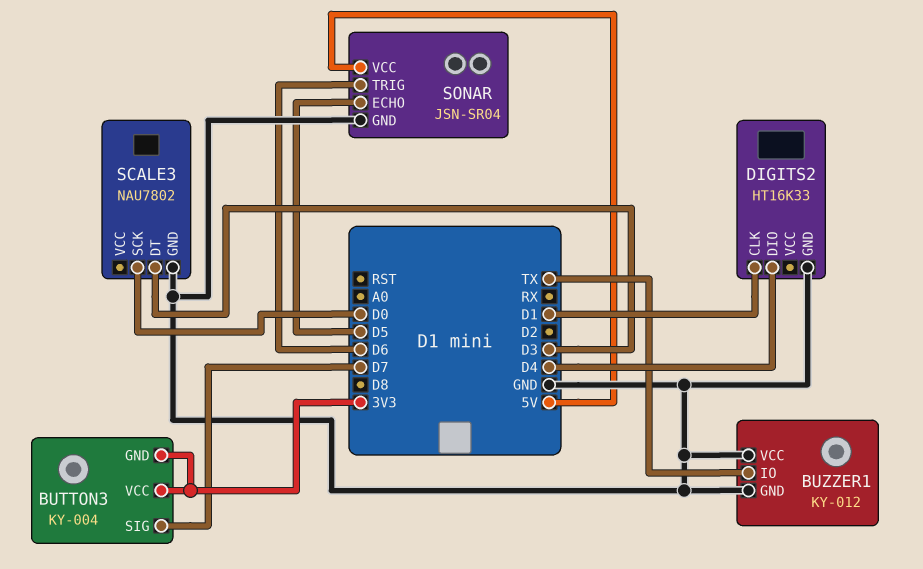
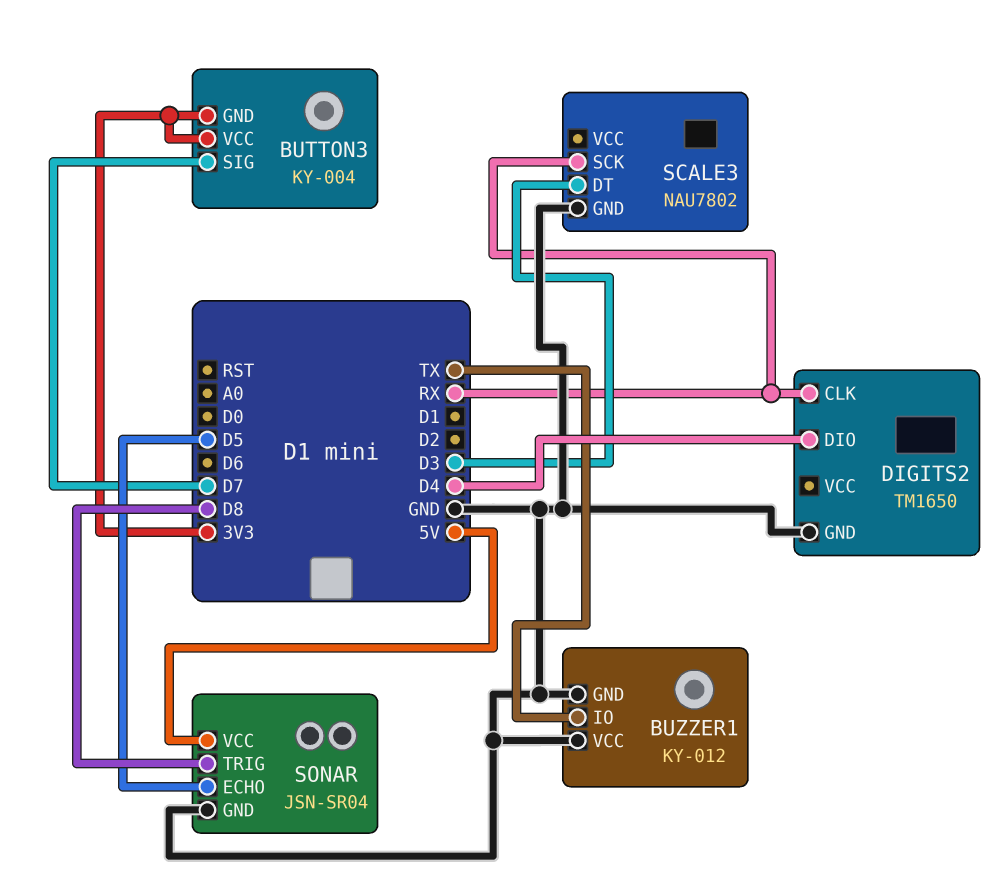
DIGITS2: HT16K33 -> TM1650
DIGITS2 pin CLK: D1 -> RX
SCALE3 pin SCK: D0 -> RX
SONAR pin TRIG: D6 -> D8

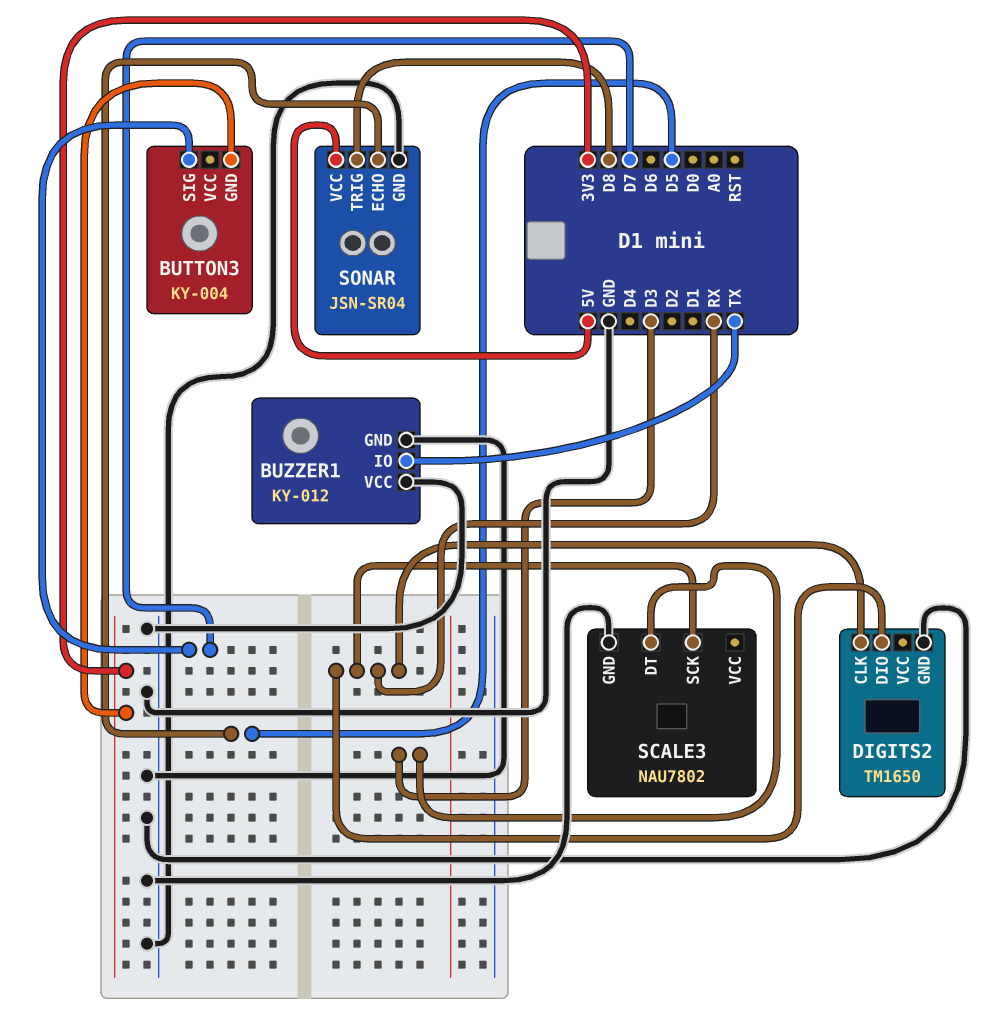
BUTTON3 pin VCC: 3V3 -> none
DIGITS2 pin DIO: D4 -> RX

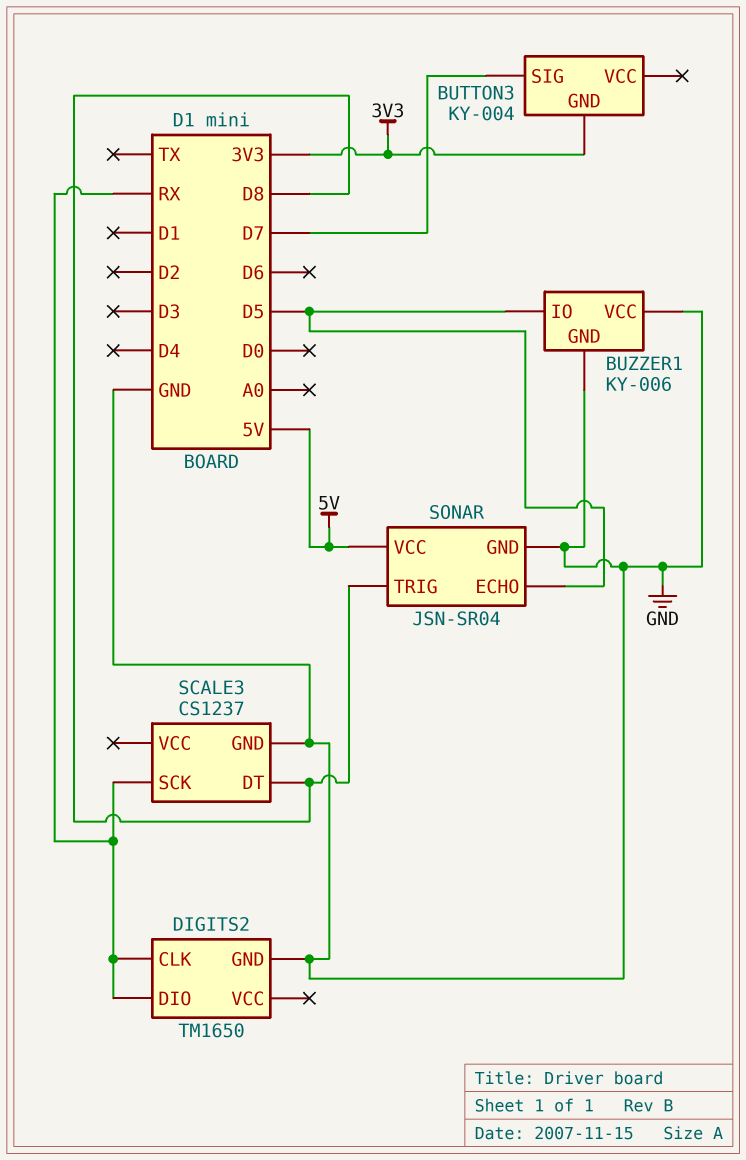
BUZZER1: KY-012 -> KY-006
BUZZER1 pin IO: TX -> D5
SCALE3: NAU7802 -> CS1237
SCALE3 pin DT: D3 -> D8

